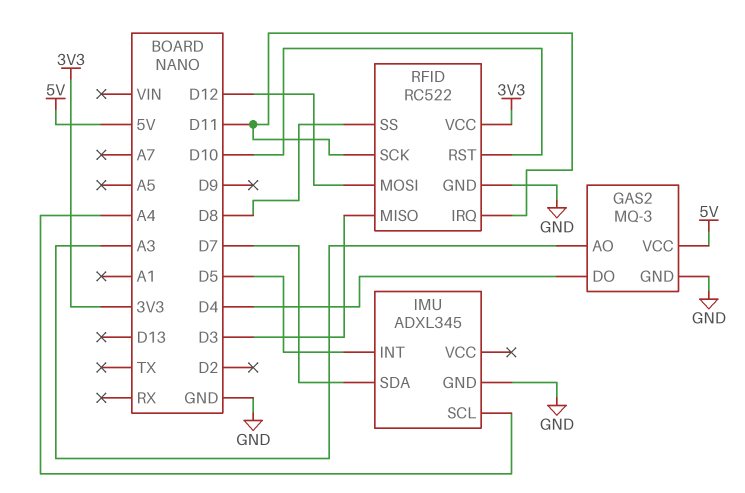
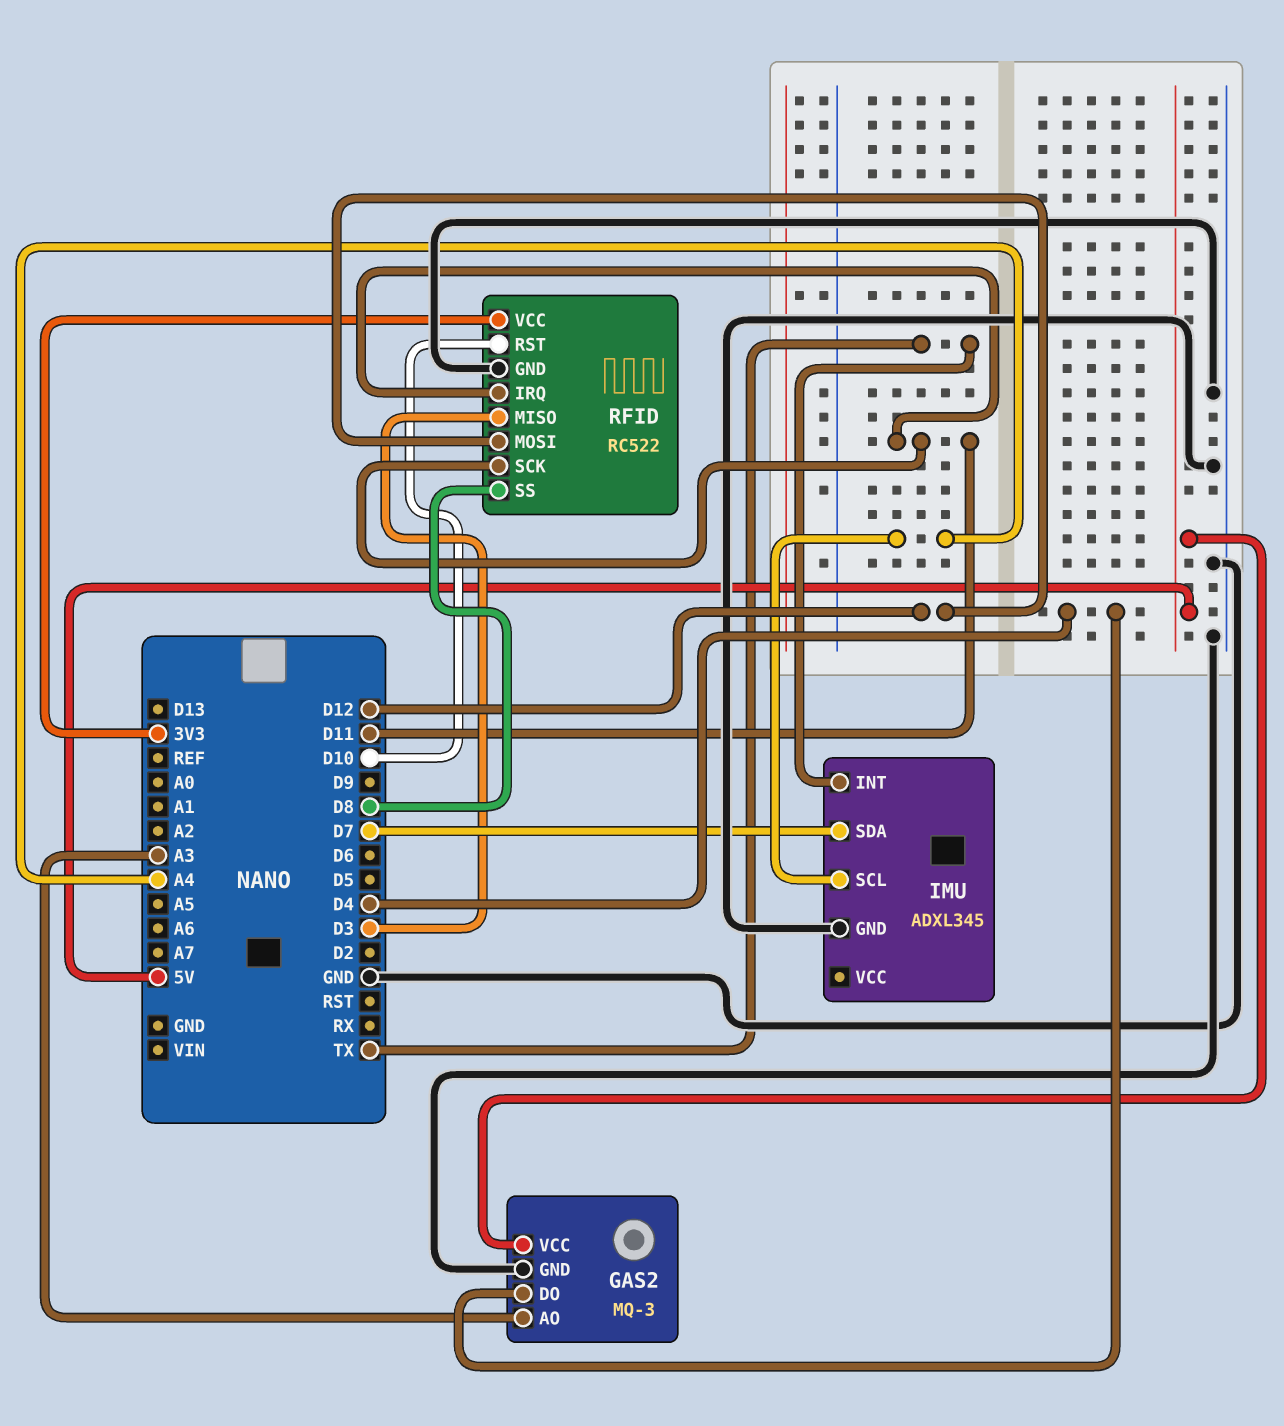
IMU pin INT: D5 -> TX

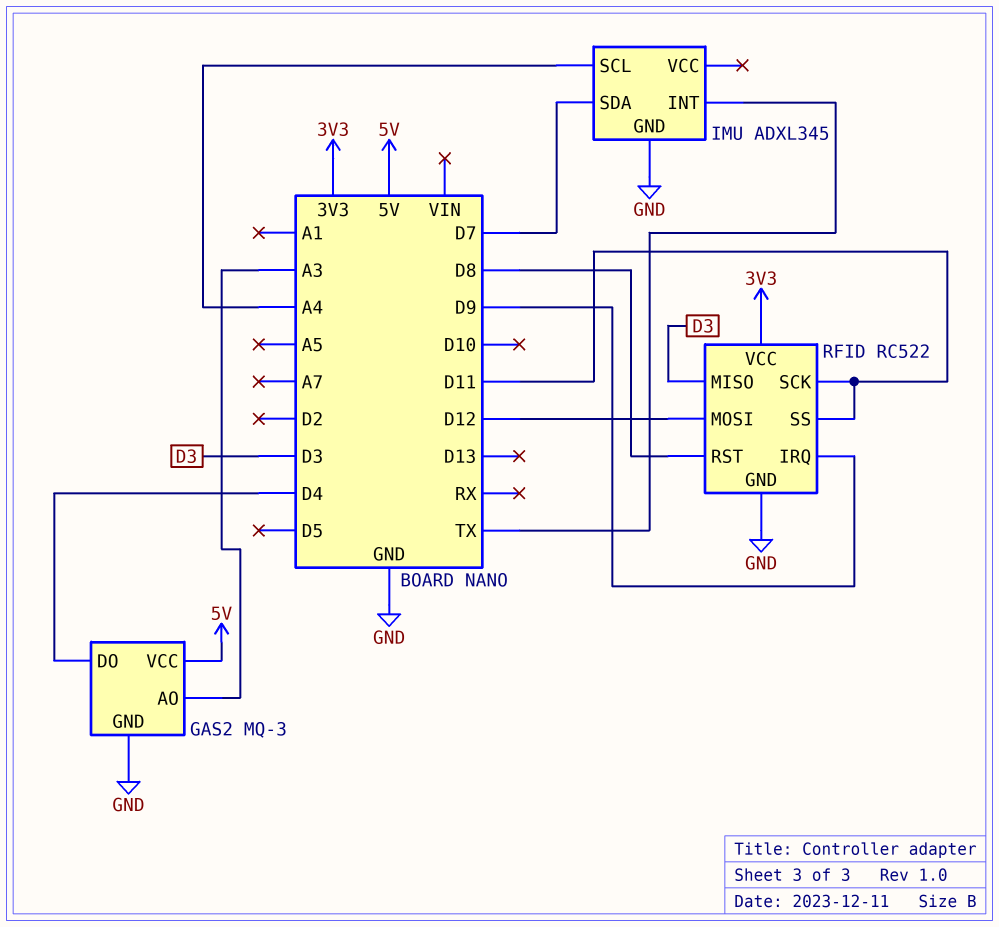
RFID pin IRQ: D11 -> D9
RFID pin RST: D10 -> D8
RFID pin SS: D8 -> D11

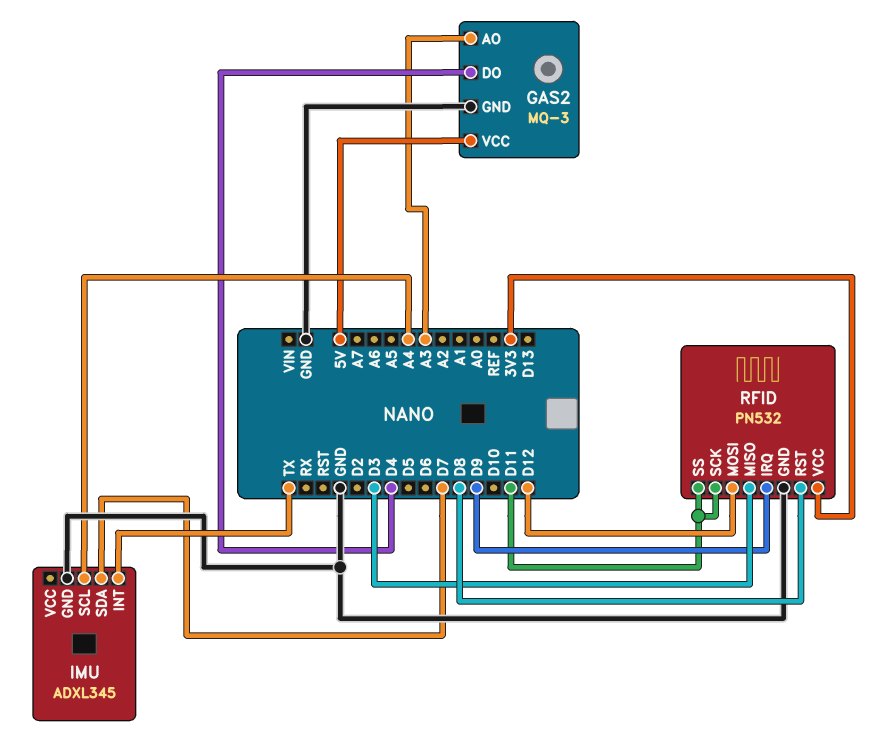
RFID: RC522 -> PN532

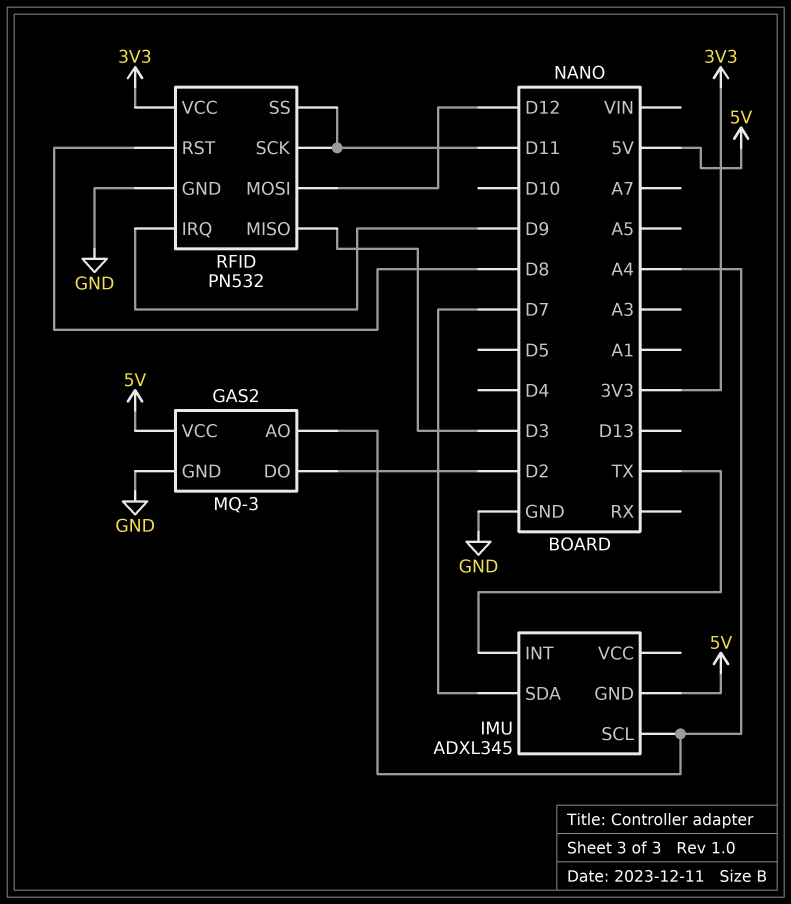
GAS2 pin AO: A3 -> A4
GAS2 pin DO: D4 -> D2
IMU pin GND: GND -> 5V

